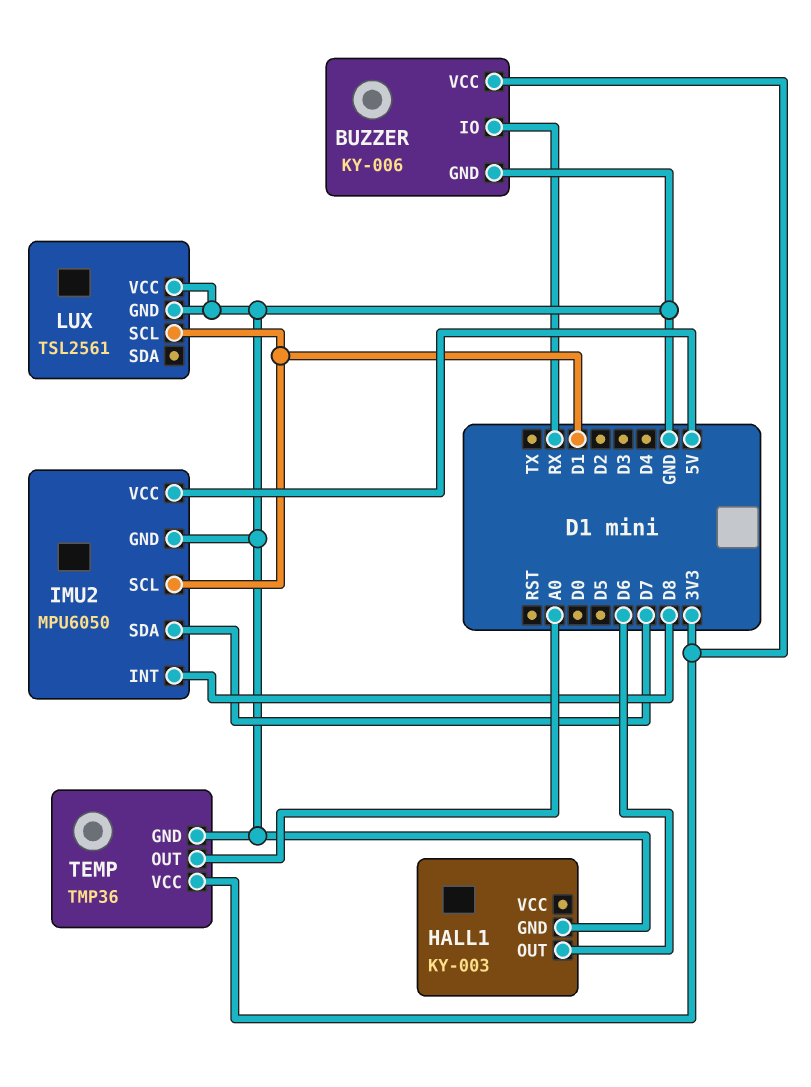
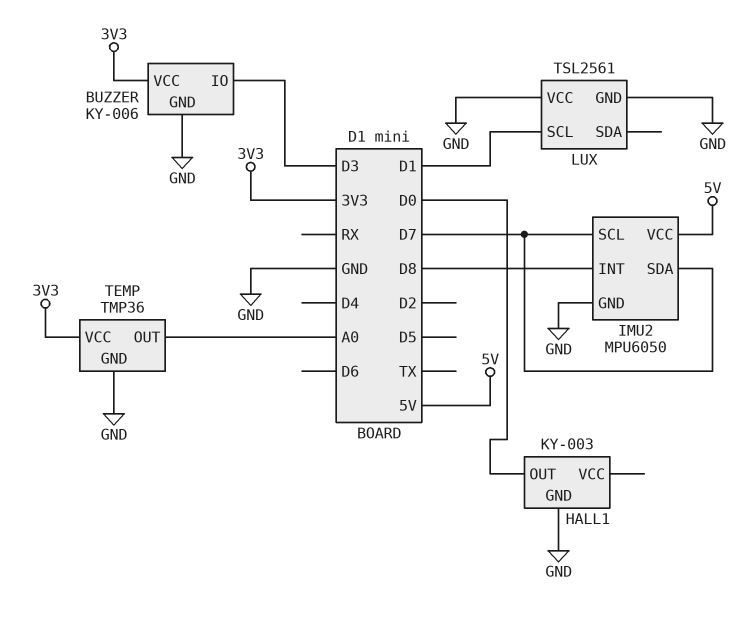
BUZZER pin IO: RX -> D3
HALL1 pin OUT: D6 -> D0
IMU2 pin SCL: D1 -> D7

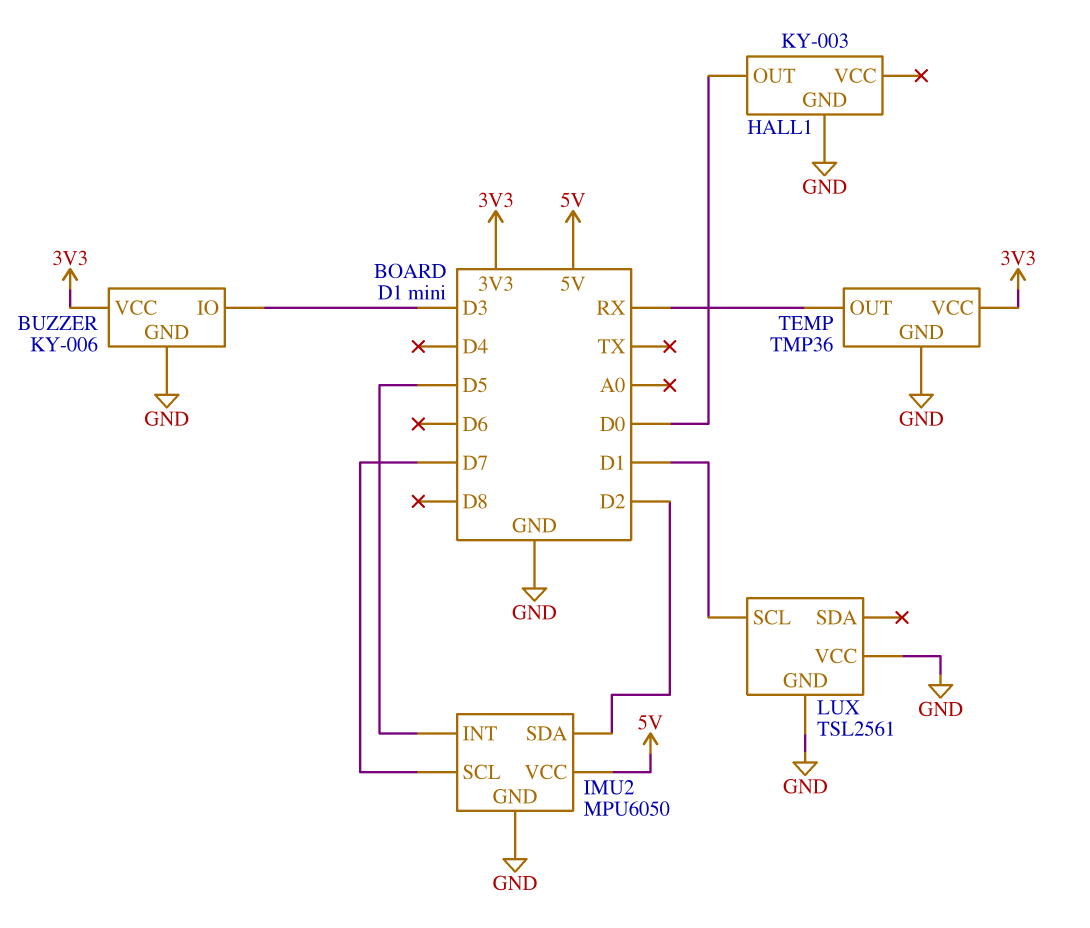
IMU2 pin INT: D8 -> D5
IMU2 pin SDA: D7 -> D2
TEMP pin OUT: A0 -> RX

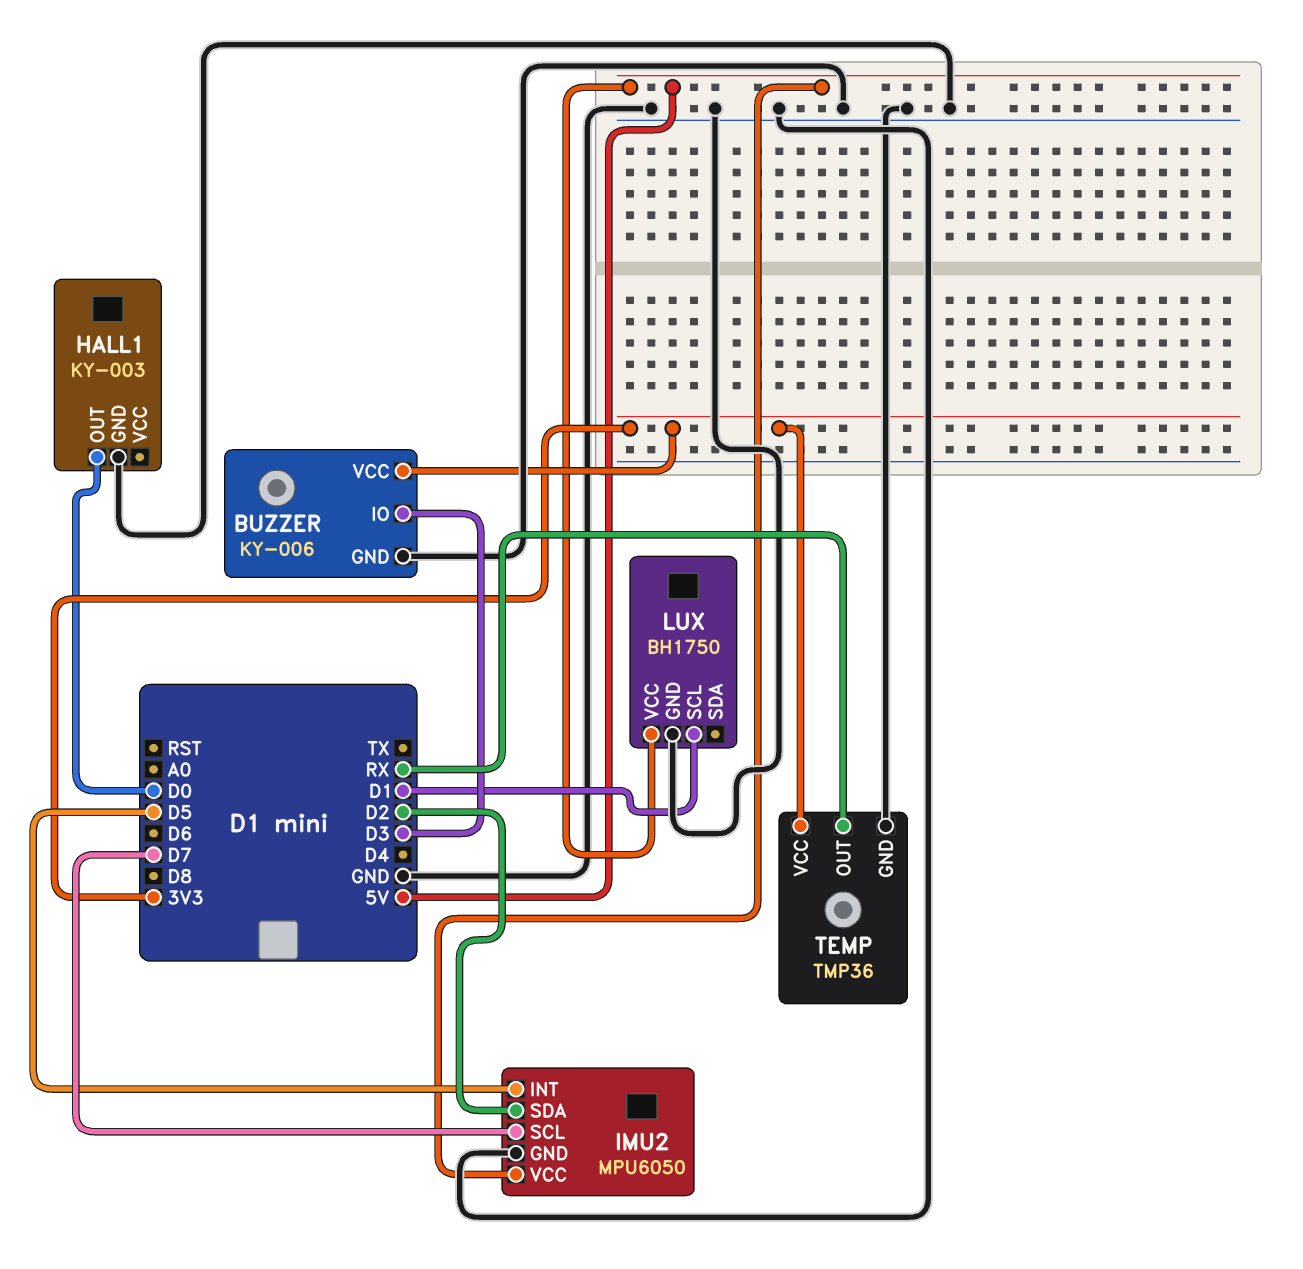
LUX: TSL2561 -> BH1750
LUX pin VCC: GND -> 5V

